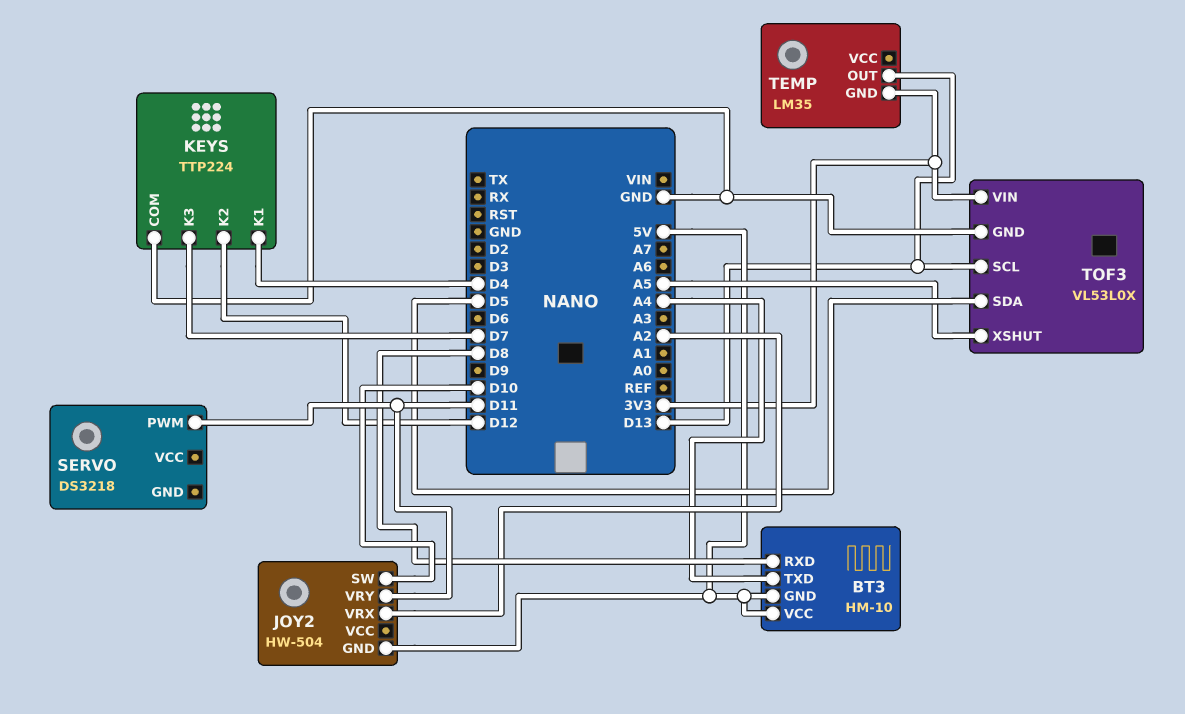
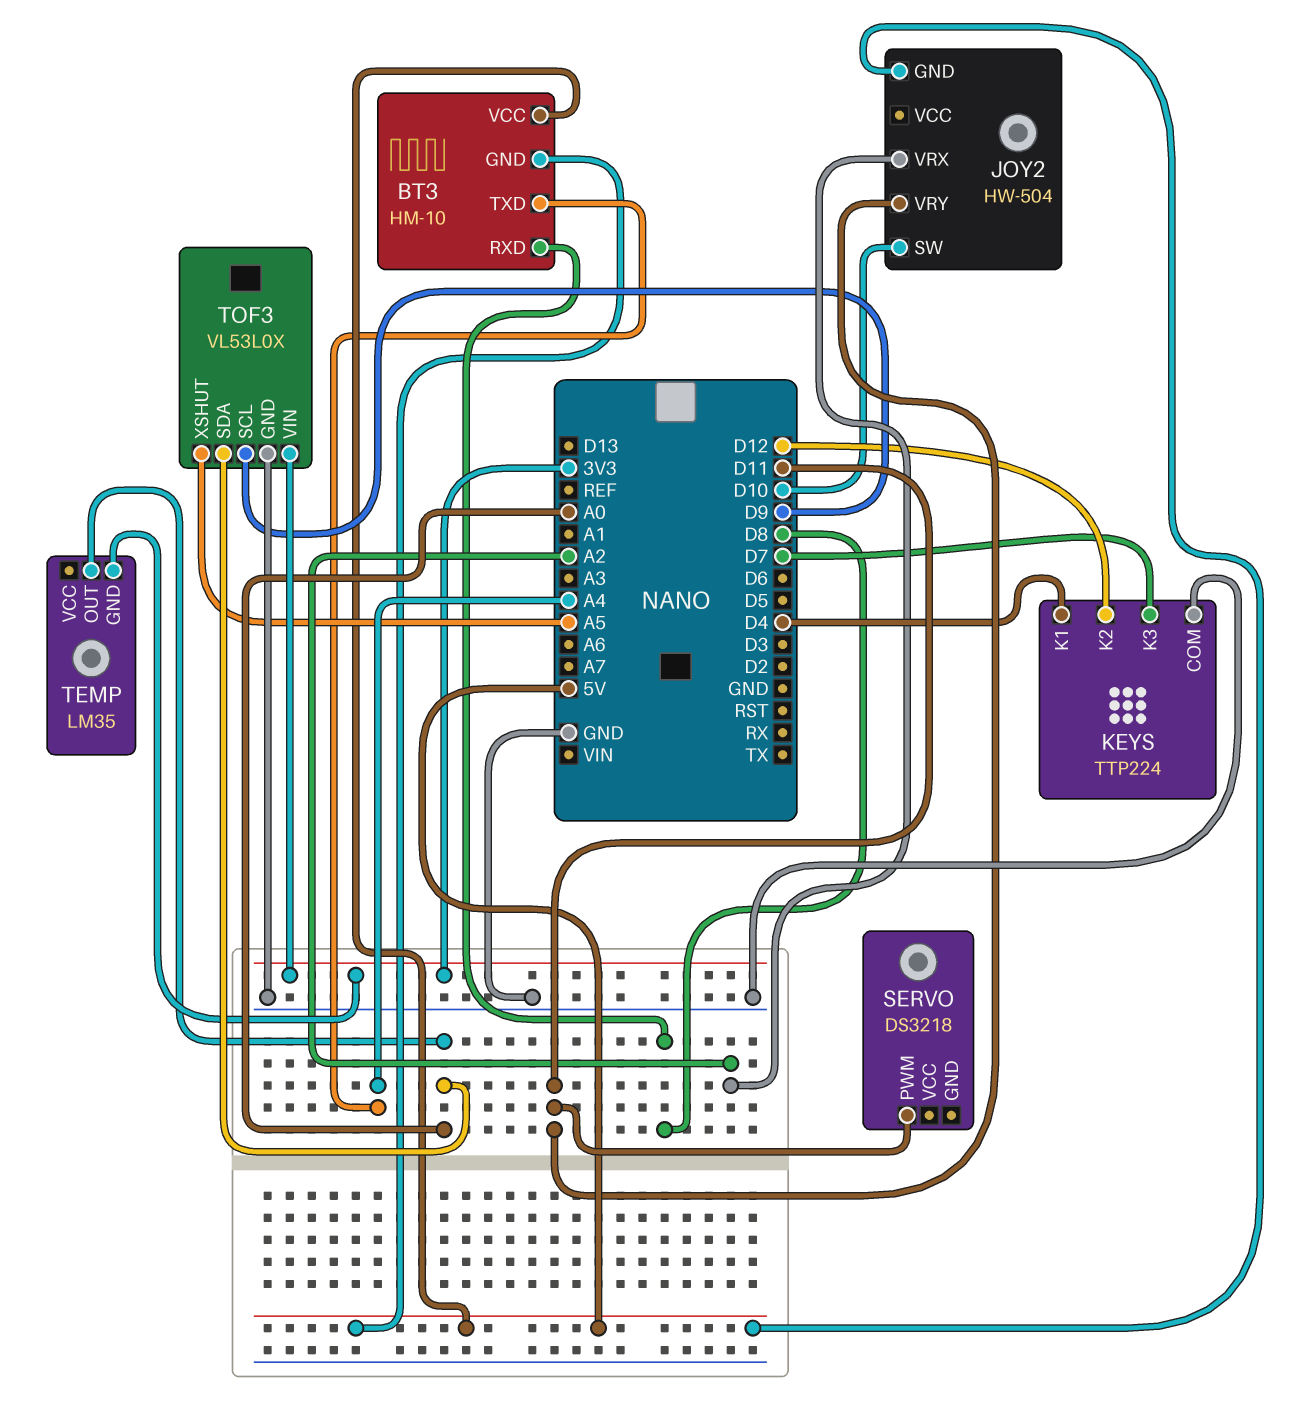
TEMP pin OUT: D13 -> A0
TOF3 pin SCL: D13 -> D9
TOF3 pin SDA: D5 -> A0

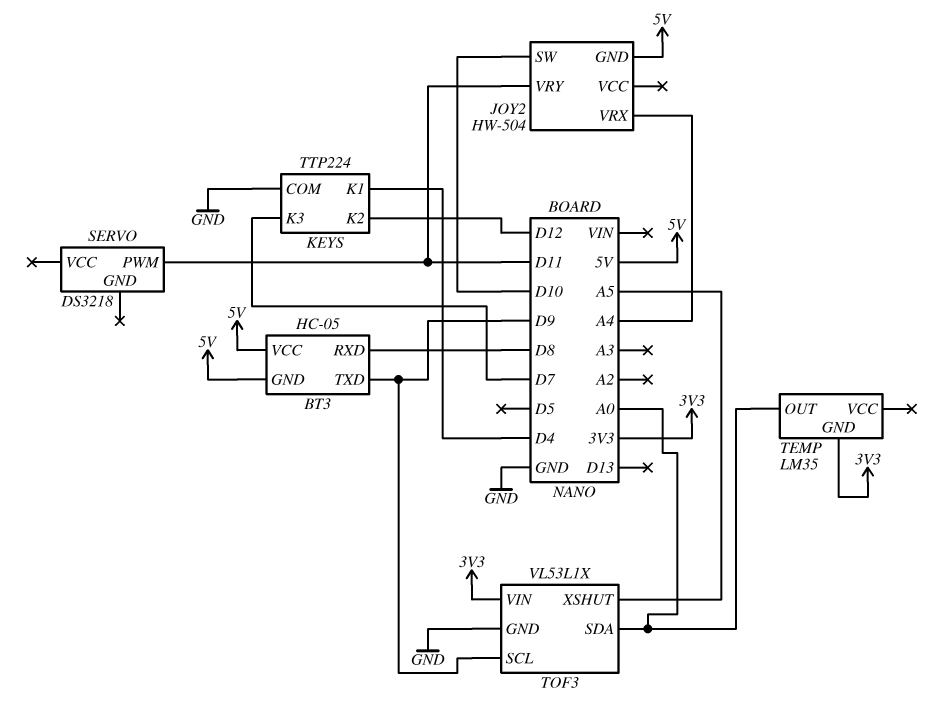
BT3: HM-10 -> HC-05
BT3 pin TXD: A4 -> D9
JOY2 pin VRX: A2 -> A4
TOF3: VL53L0X -> VL53L1X

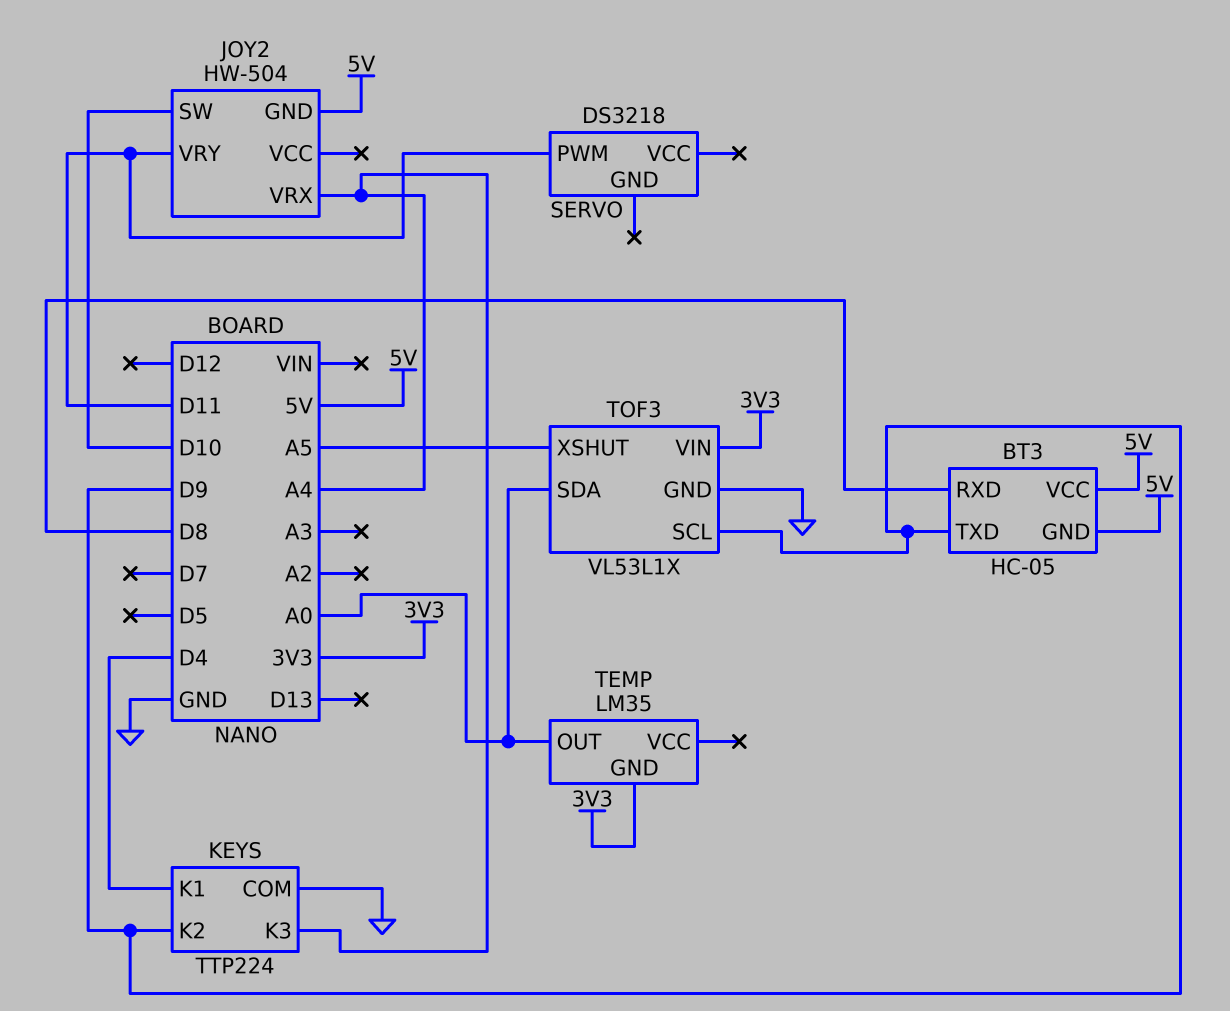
KEYS pin K2: D12 -> D9
KEYS pin K3: D7 -> A4

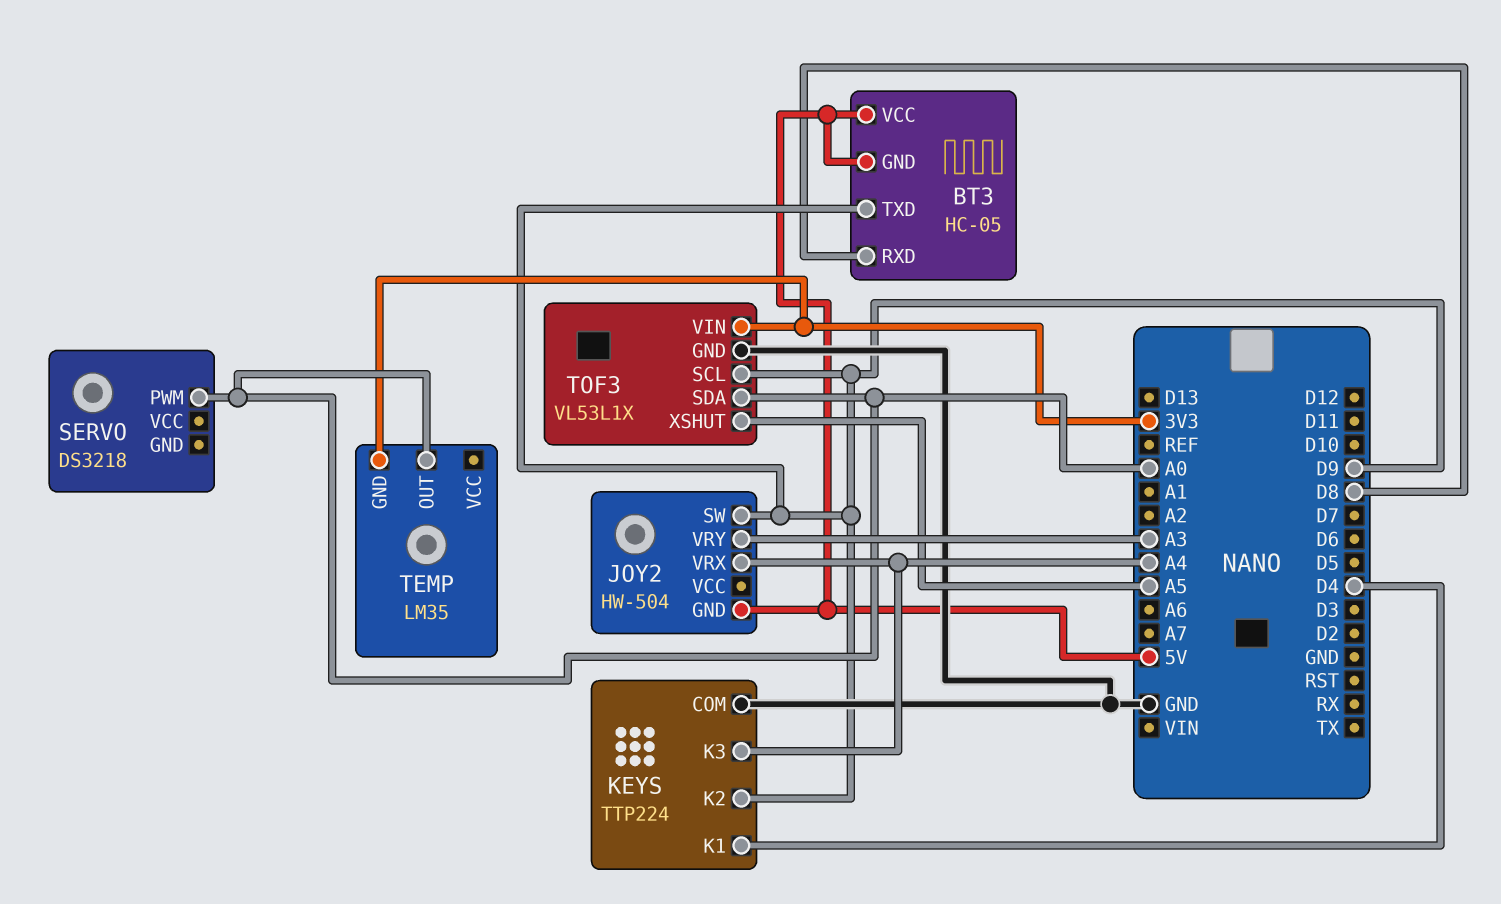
JOY2 pin SW: D10 -> D9
JOY2 pin VRY: D11 -> A3
SERVO pin PWM: D11 -> A0

